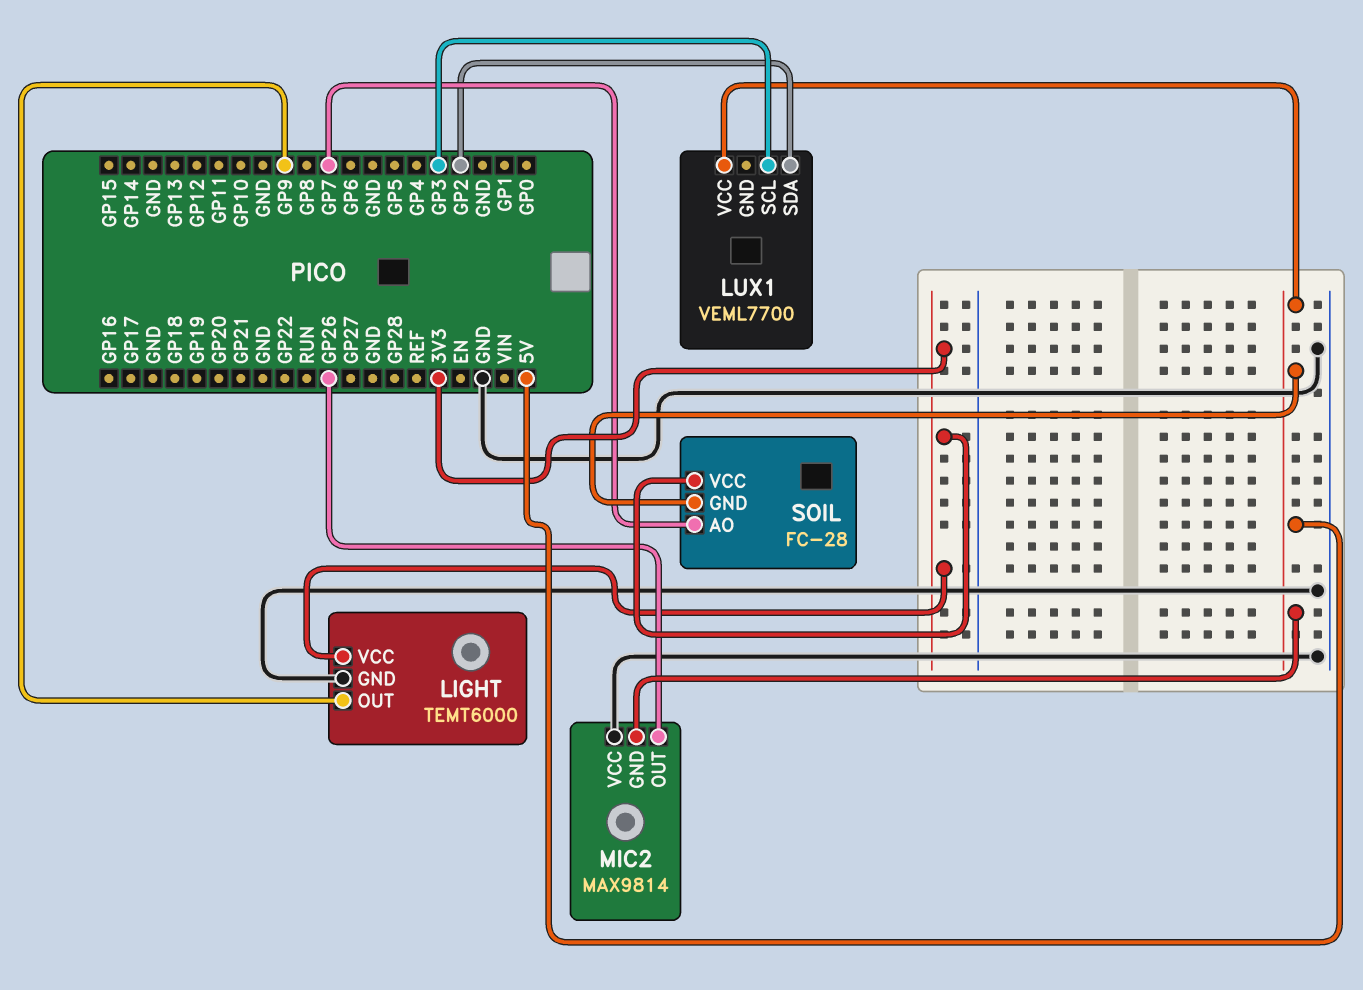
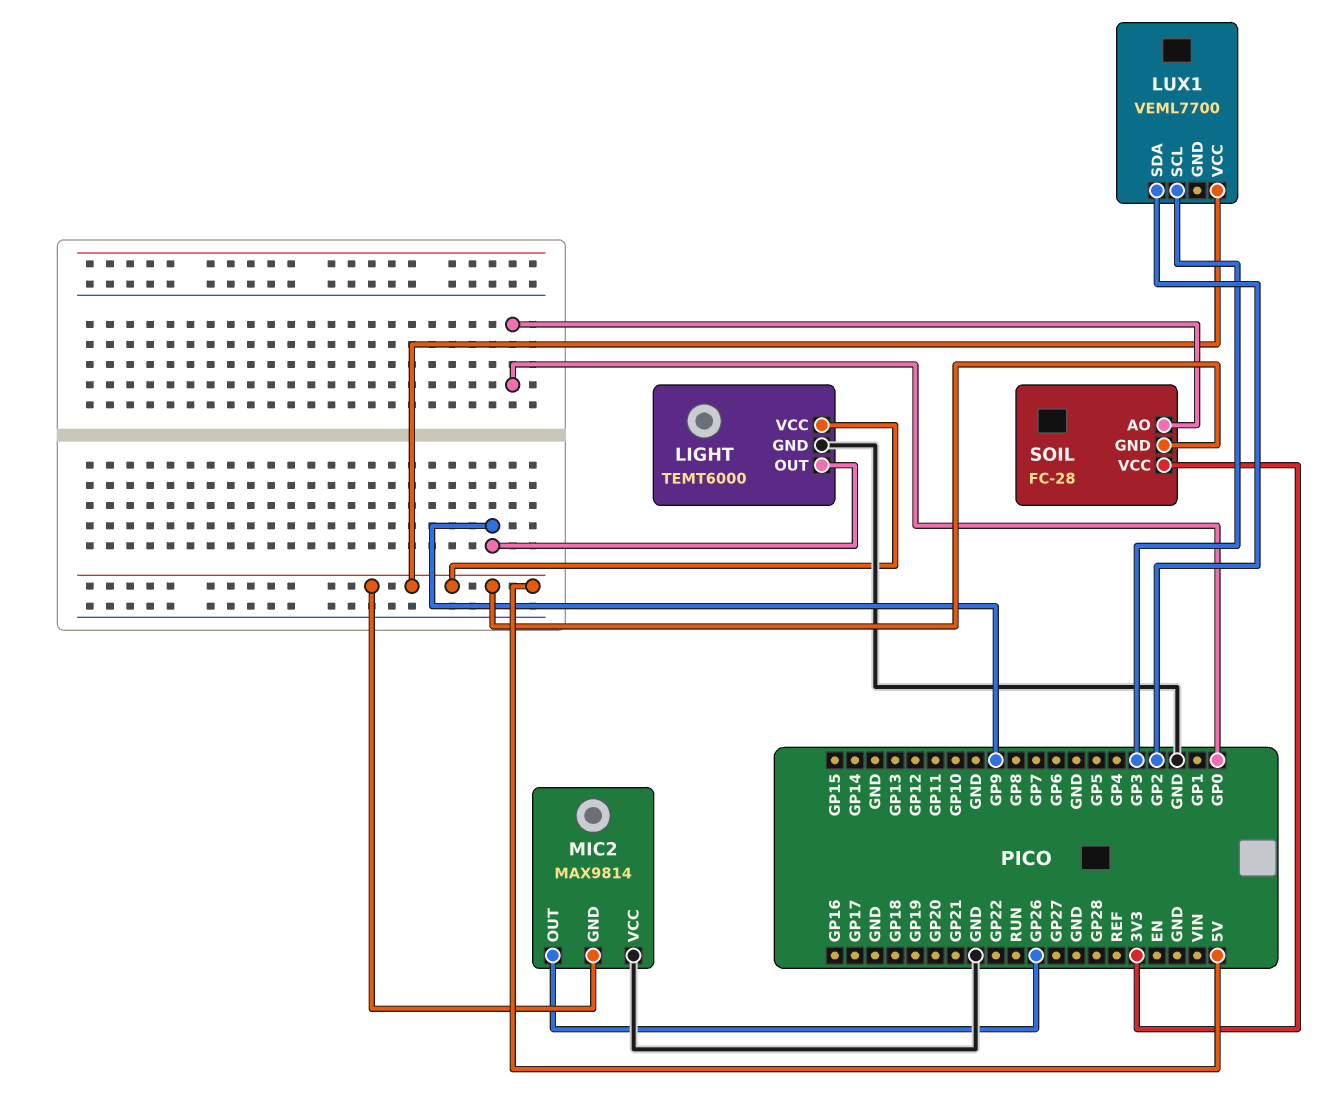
LIGHT pin VCC: 3V3 -> 5V
SOIL pin AO: GP7 -> GP0

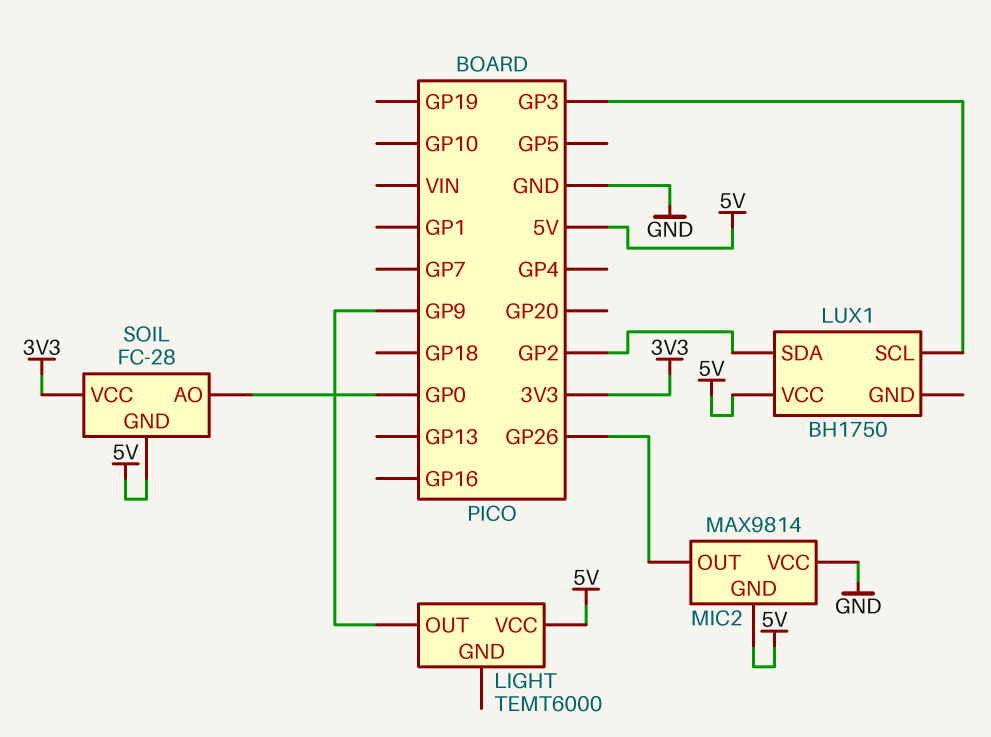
LIGHT pin GND: GND -> none
LUX1: VEML7700 -> BH1750

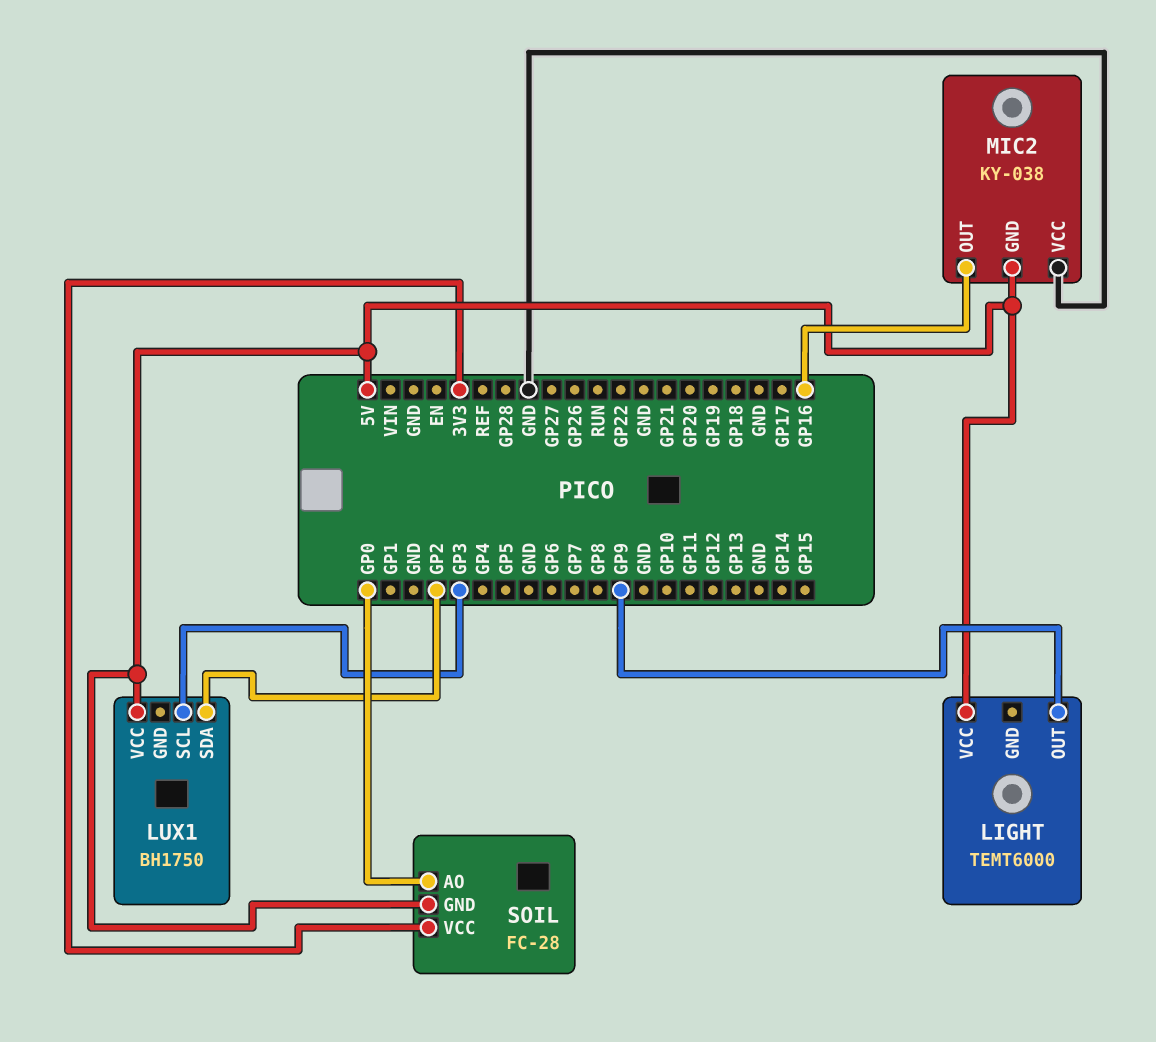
MIC2: MAX9814 -> KY-038
MIC2 pin OUT: GP26 -> GP16

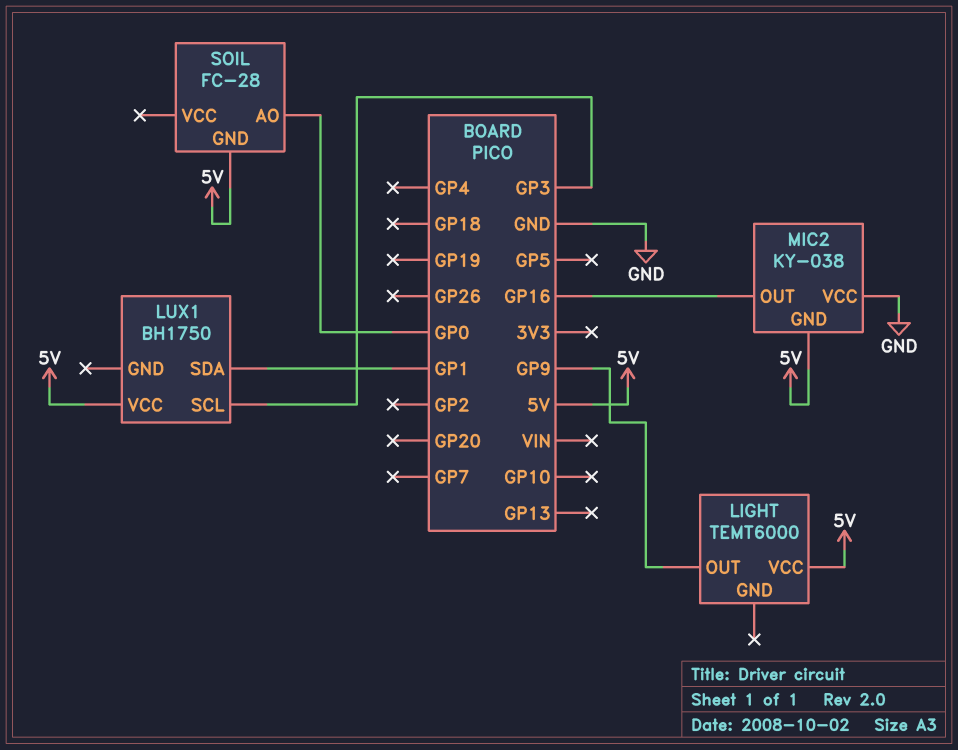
LUX1 pin SDA: GP2 -> GP1
SOIL pin VCC: 3V3 -> none

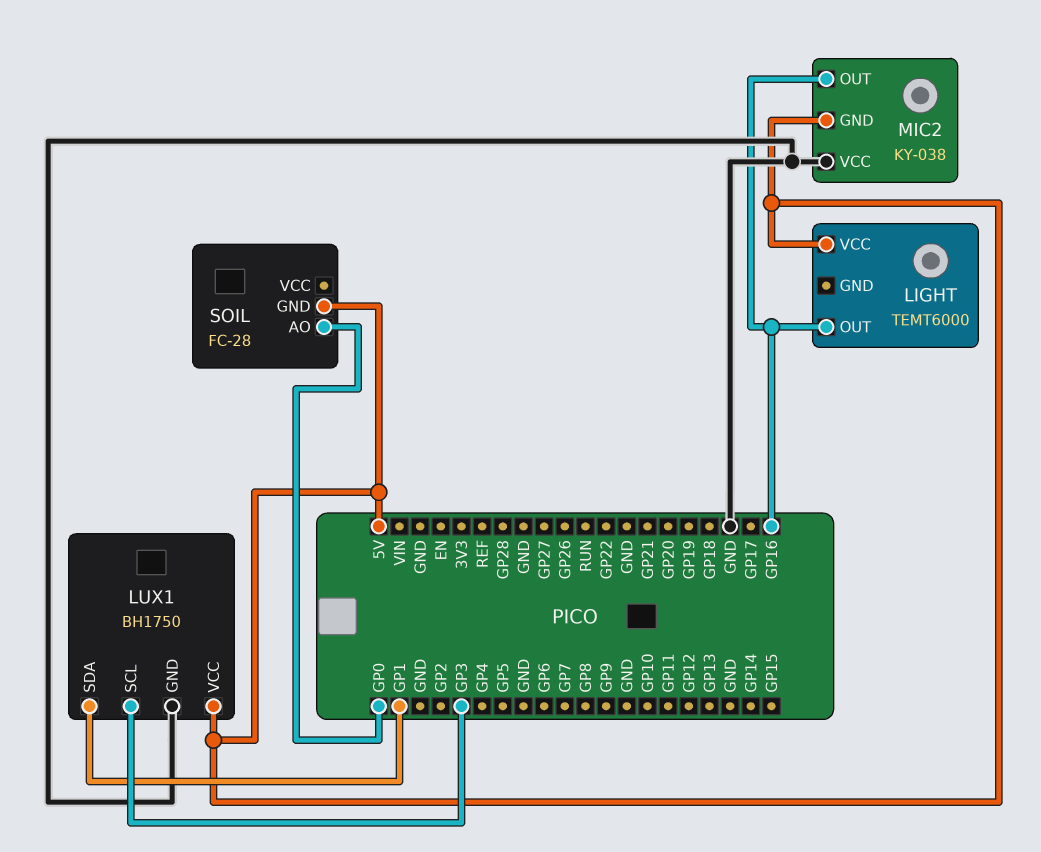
LIGHT pin OUT: GP9 -> GP16
LUX1 pin GND: none -> GND

